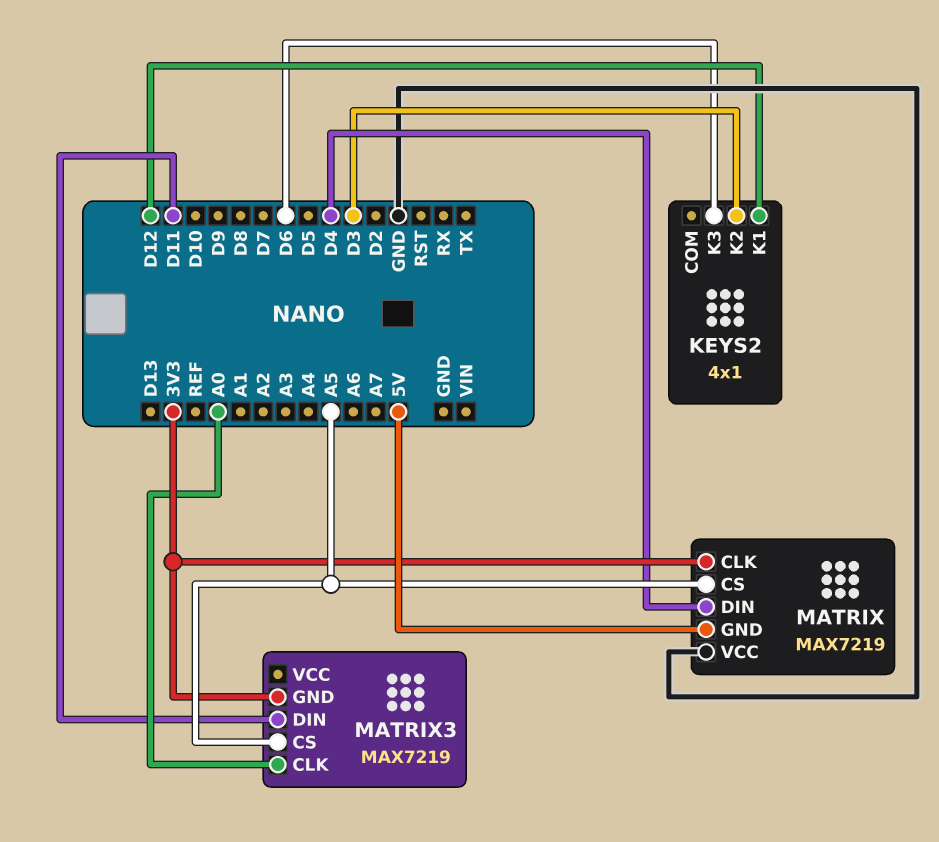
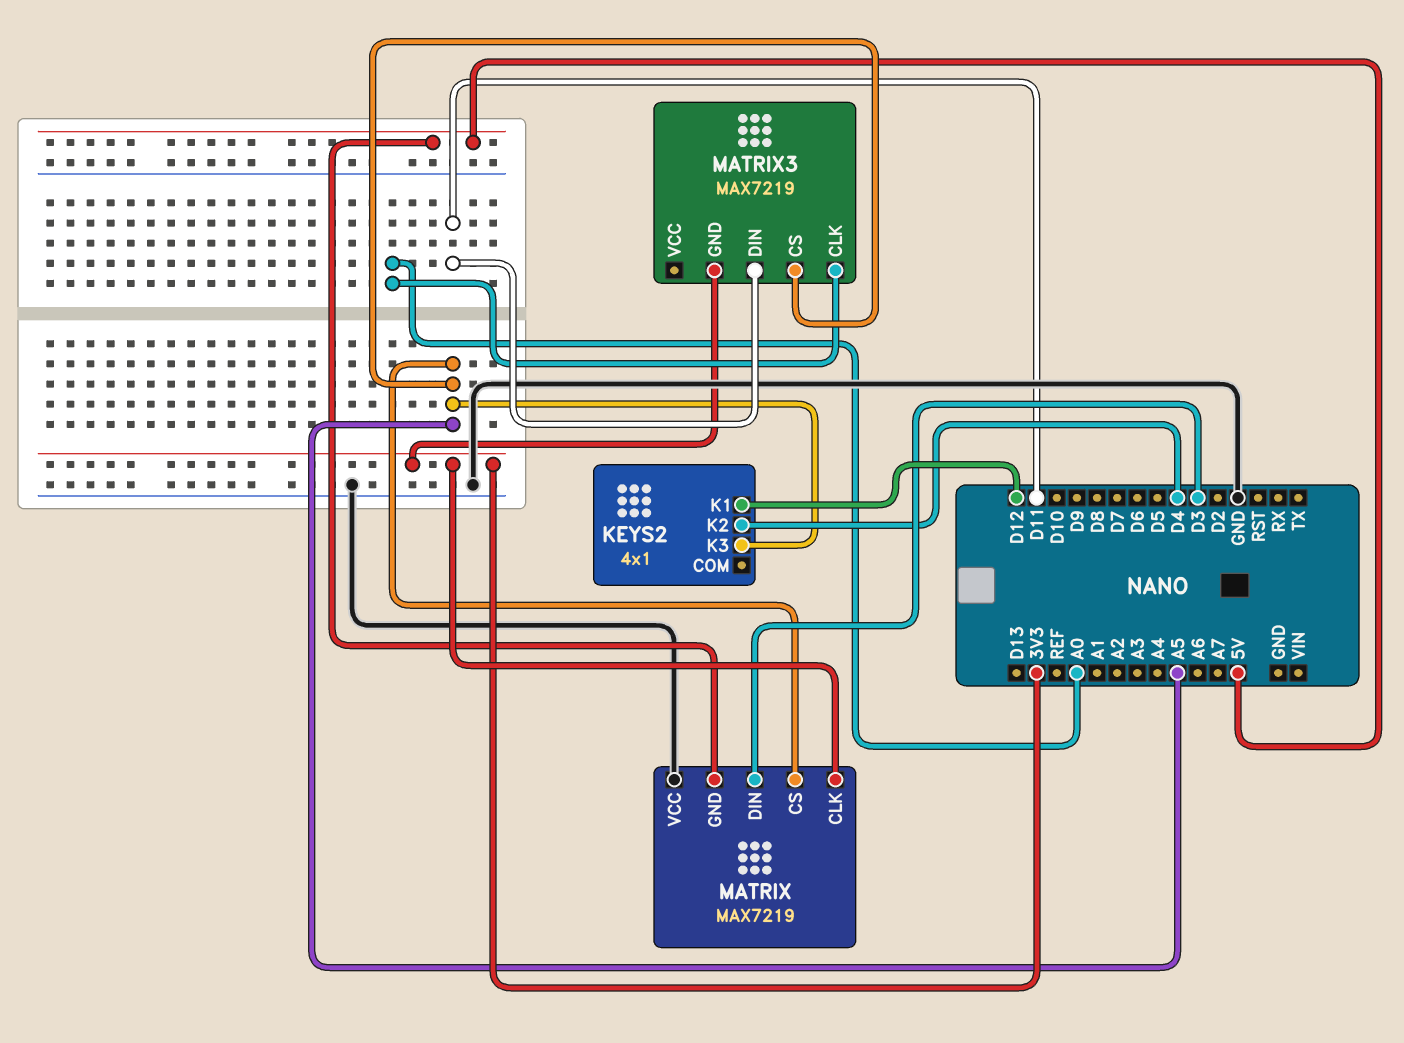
KEYS2 pin K2: D3 -> D4
KEYS2 pin K3: D6 -> A5
MATRIX pin DIN: D4 -> D3

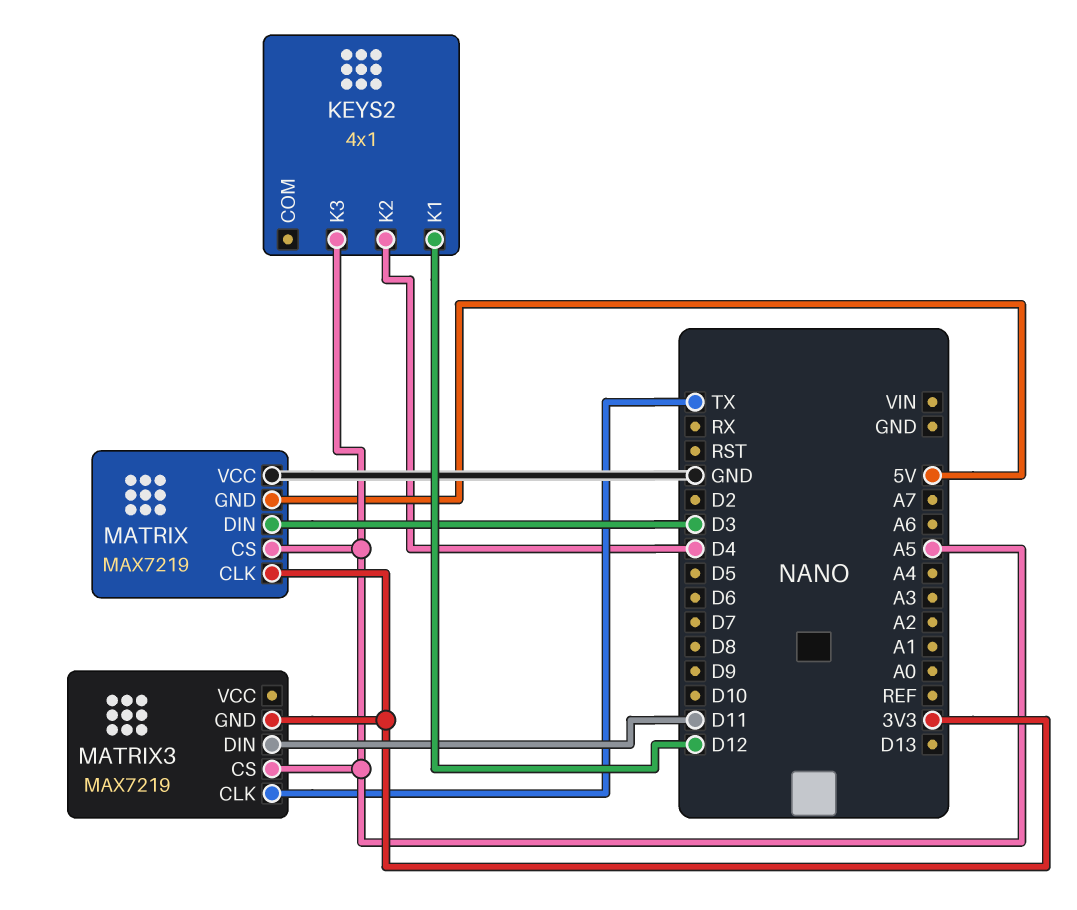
MATRIX3 pin CLK: A0 -> TX

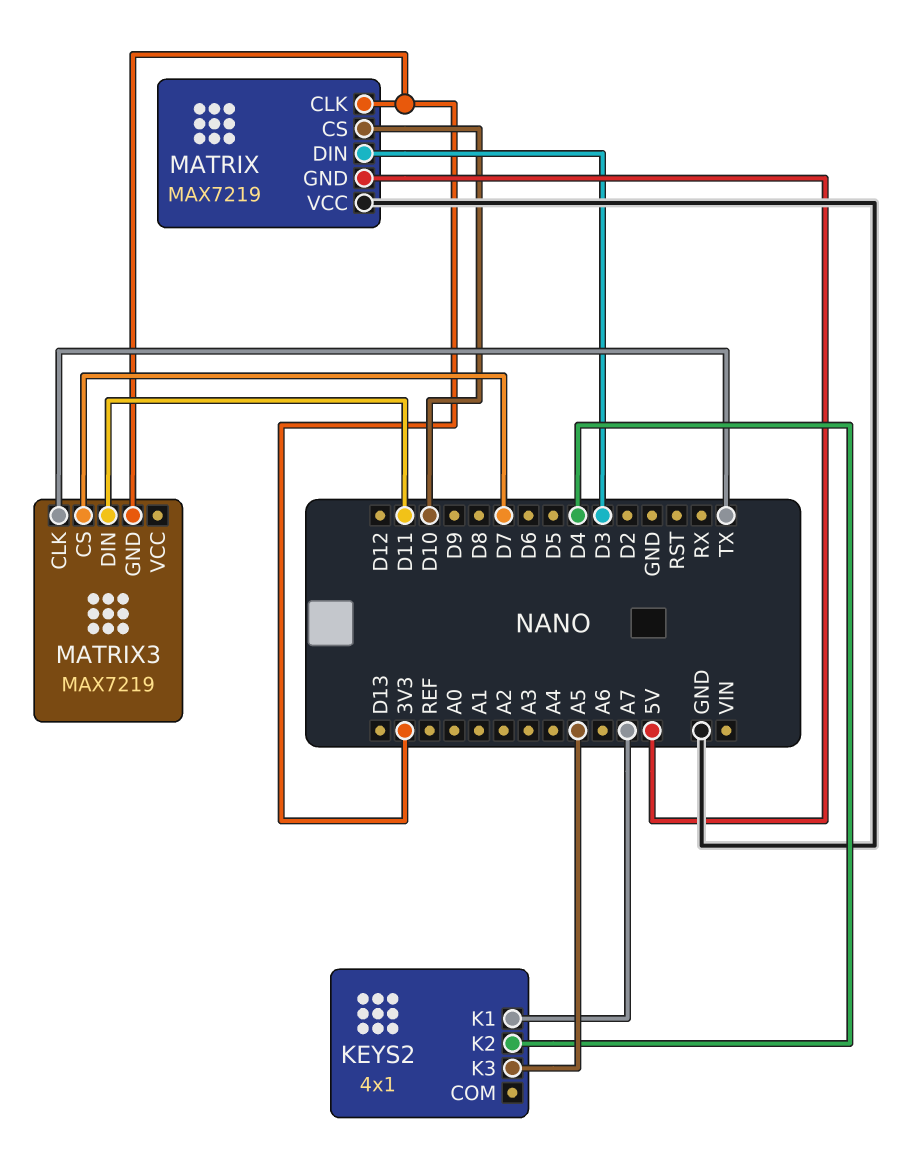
KEYS2 pin K1: D12 -> A7
MATRIX pin CS: A5 -> D10
MATRIX3 pin CS: A5 -> D7

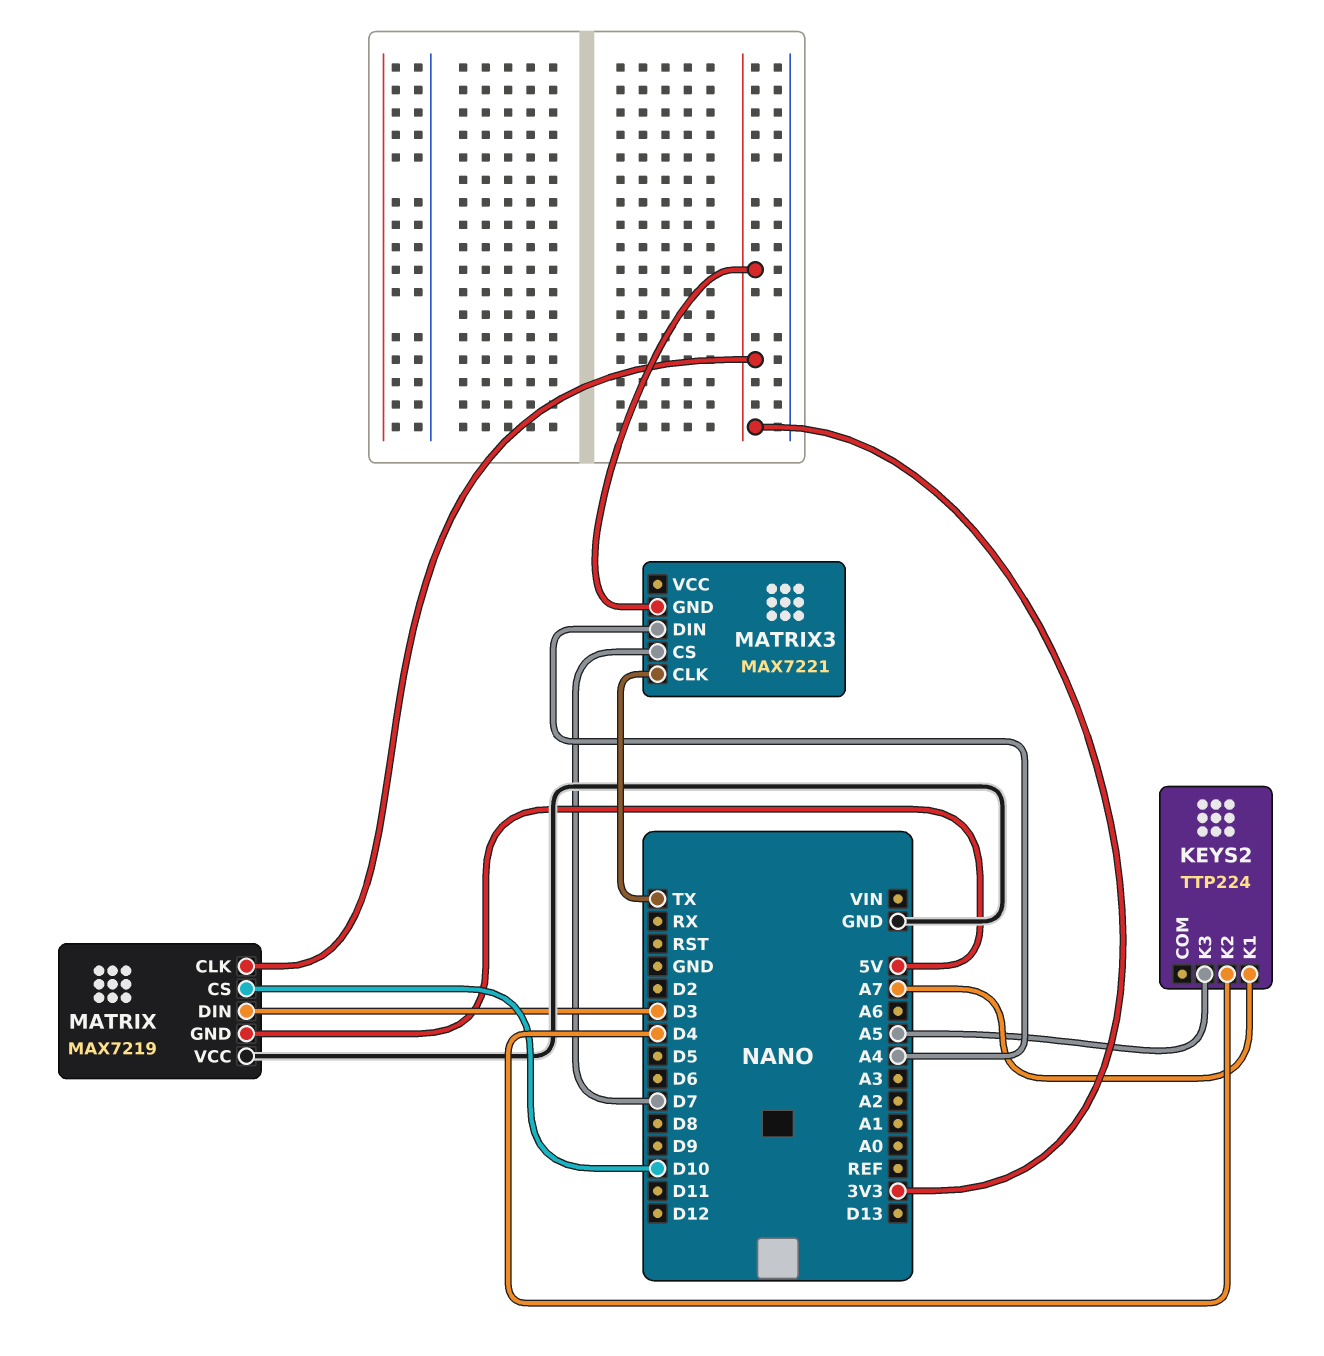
KEYS2: 4x1 -> TTP224
MATRIX3: MAX7219 -> MAX7221
MATRIX3 pin DIN: D11 -> A4

